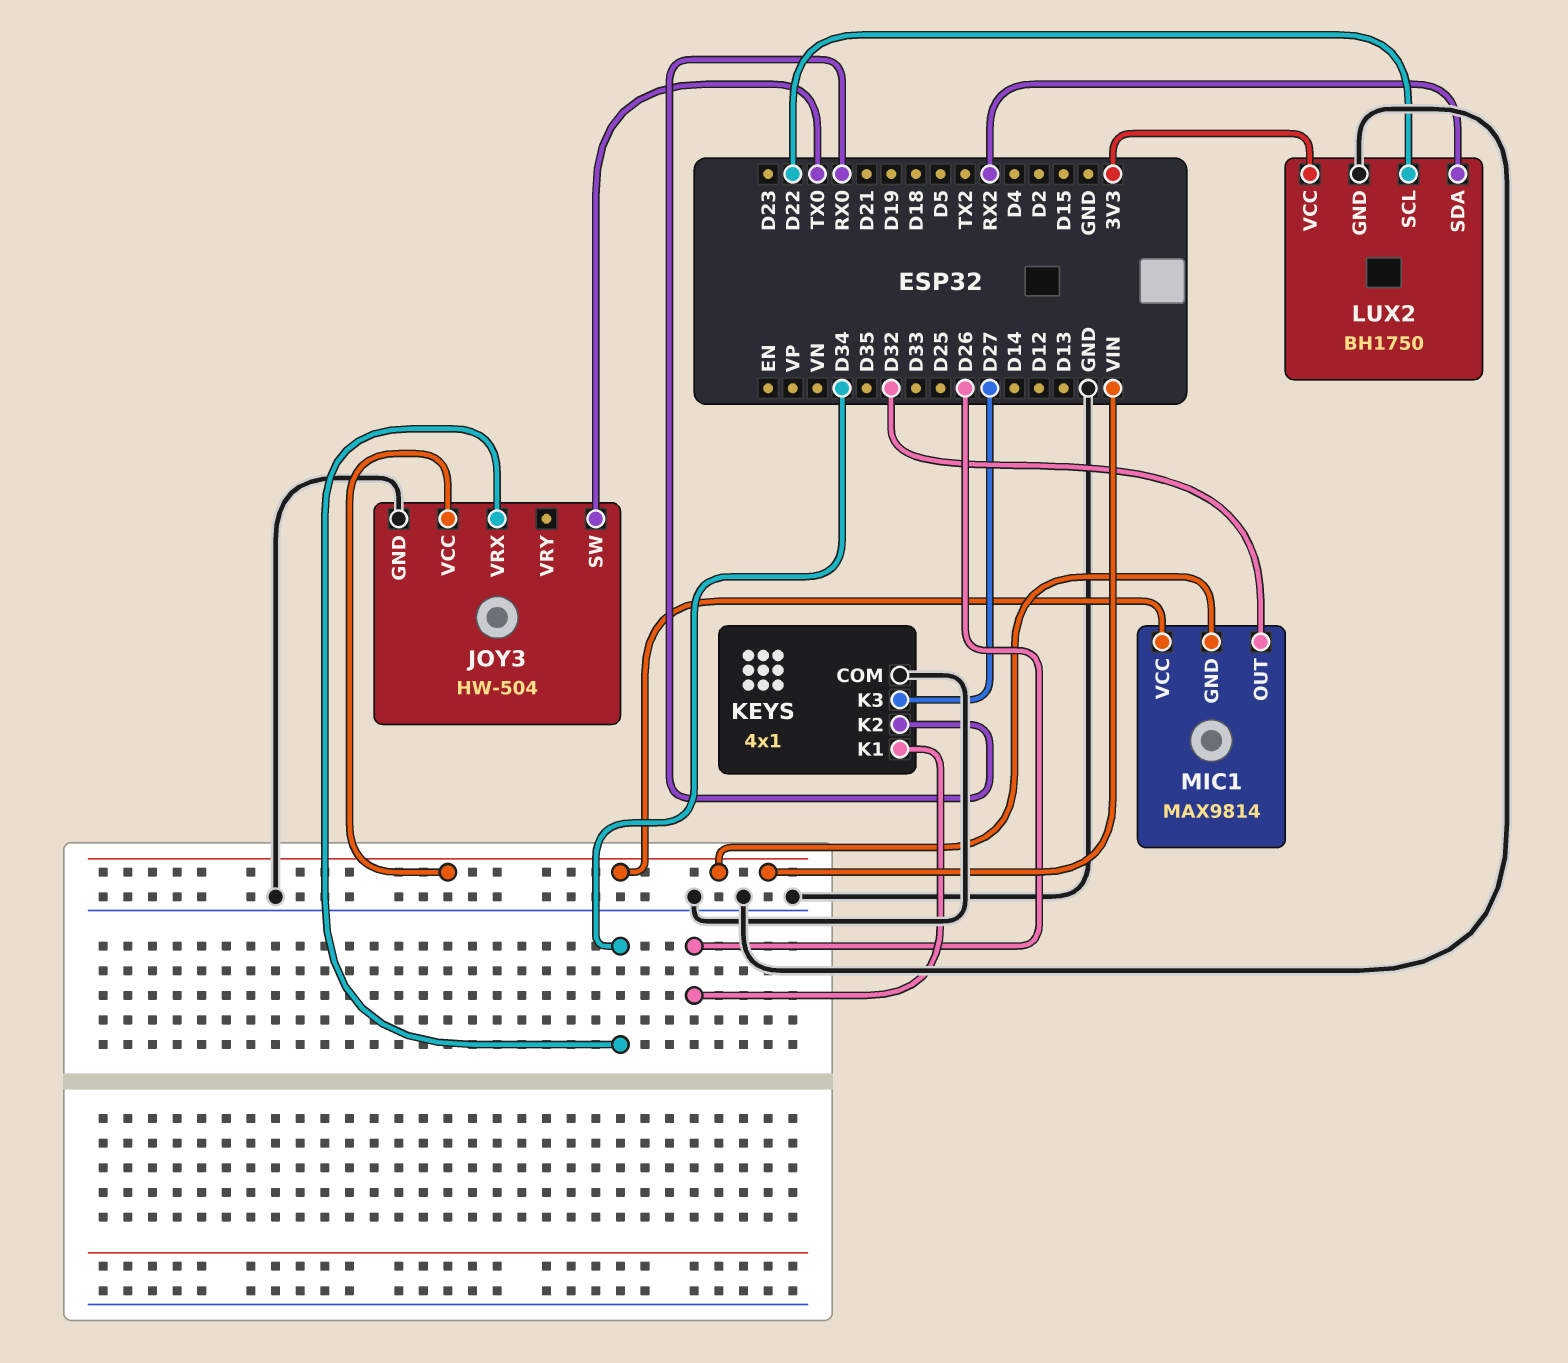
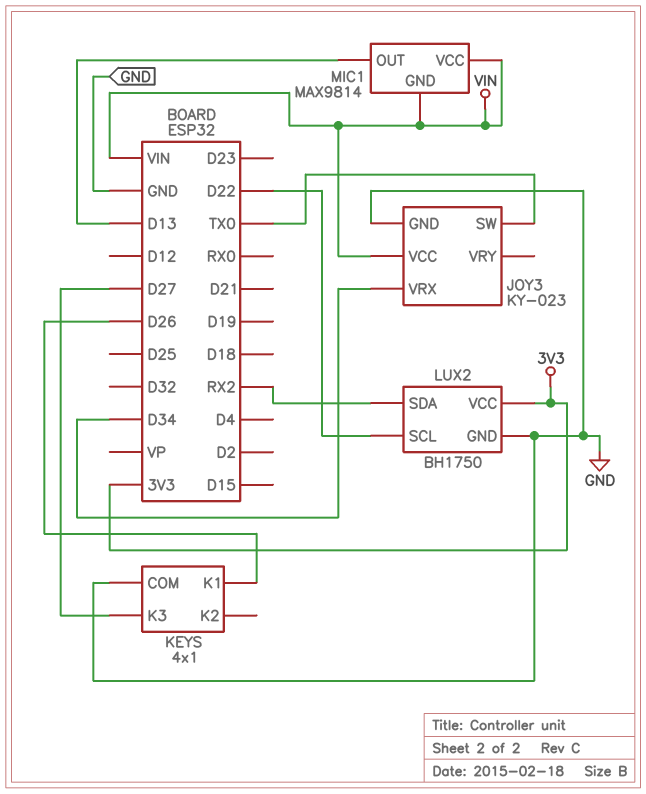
JOY3: HW-504 -> KY-023
KEYS pin K2: RX0 -> none
MIC1 pin OUT: D32 -> D13

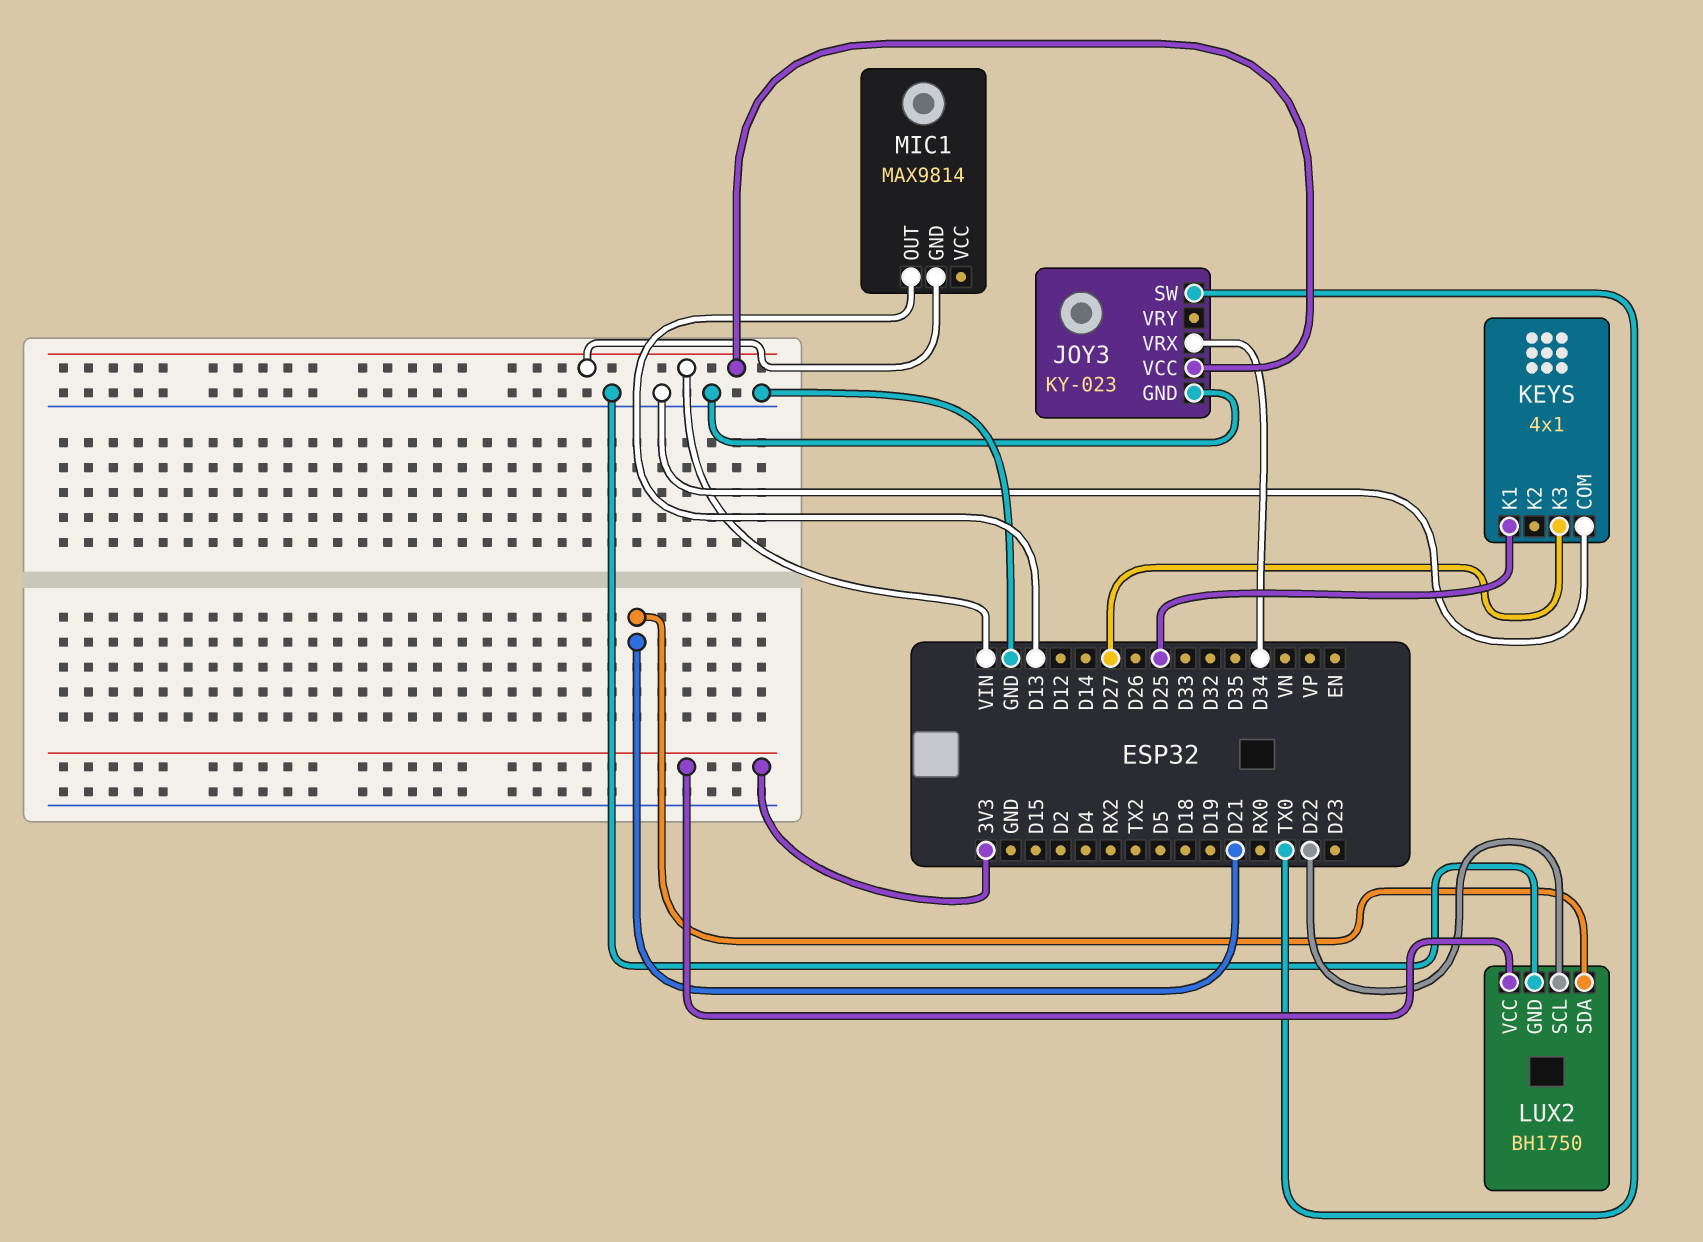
KEYS pin K1: D26 -> D25
LUX2 pin SDA: RX2 -> D21
MIC1 pin VCC: VIN -> none

